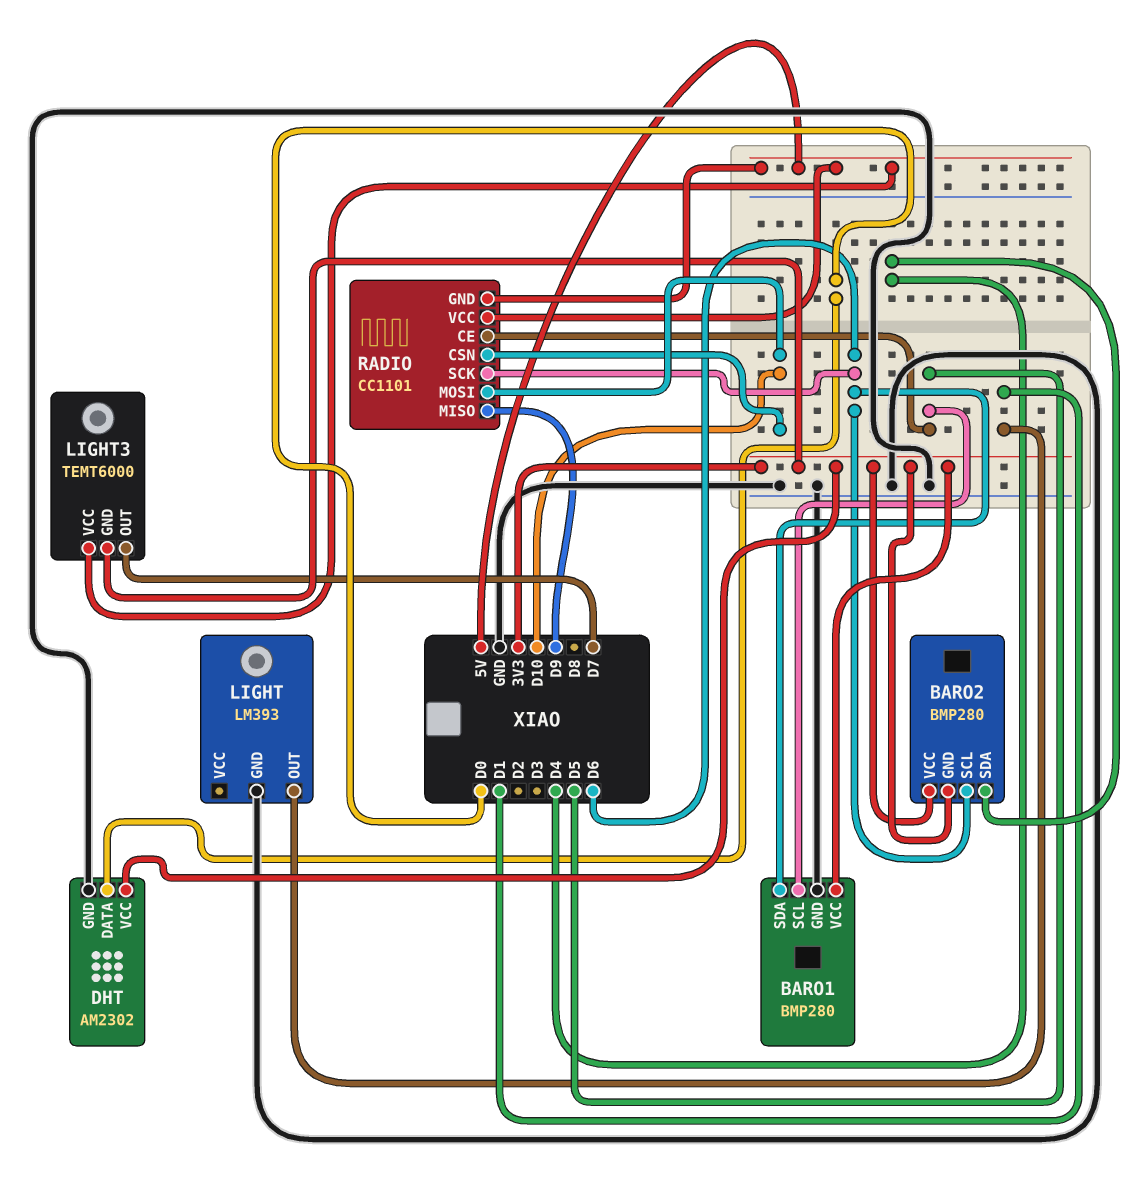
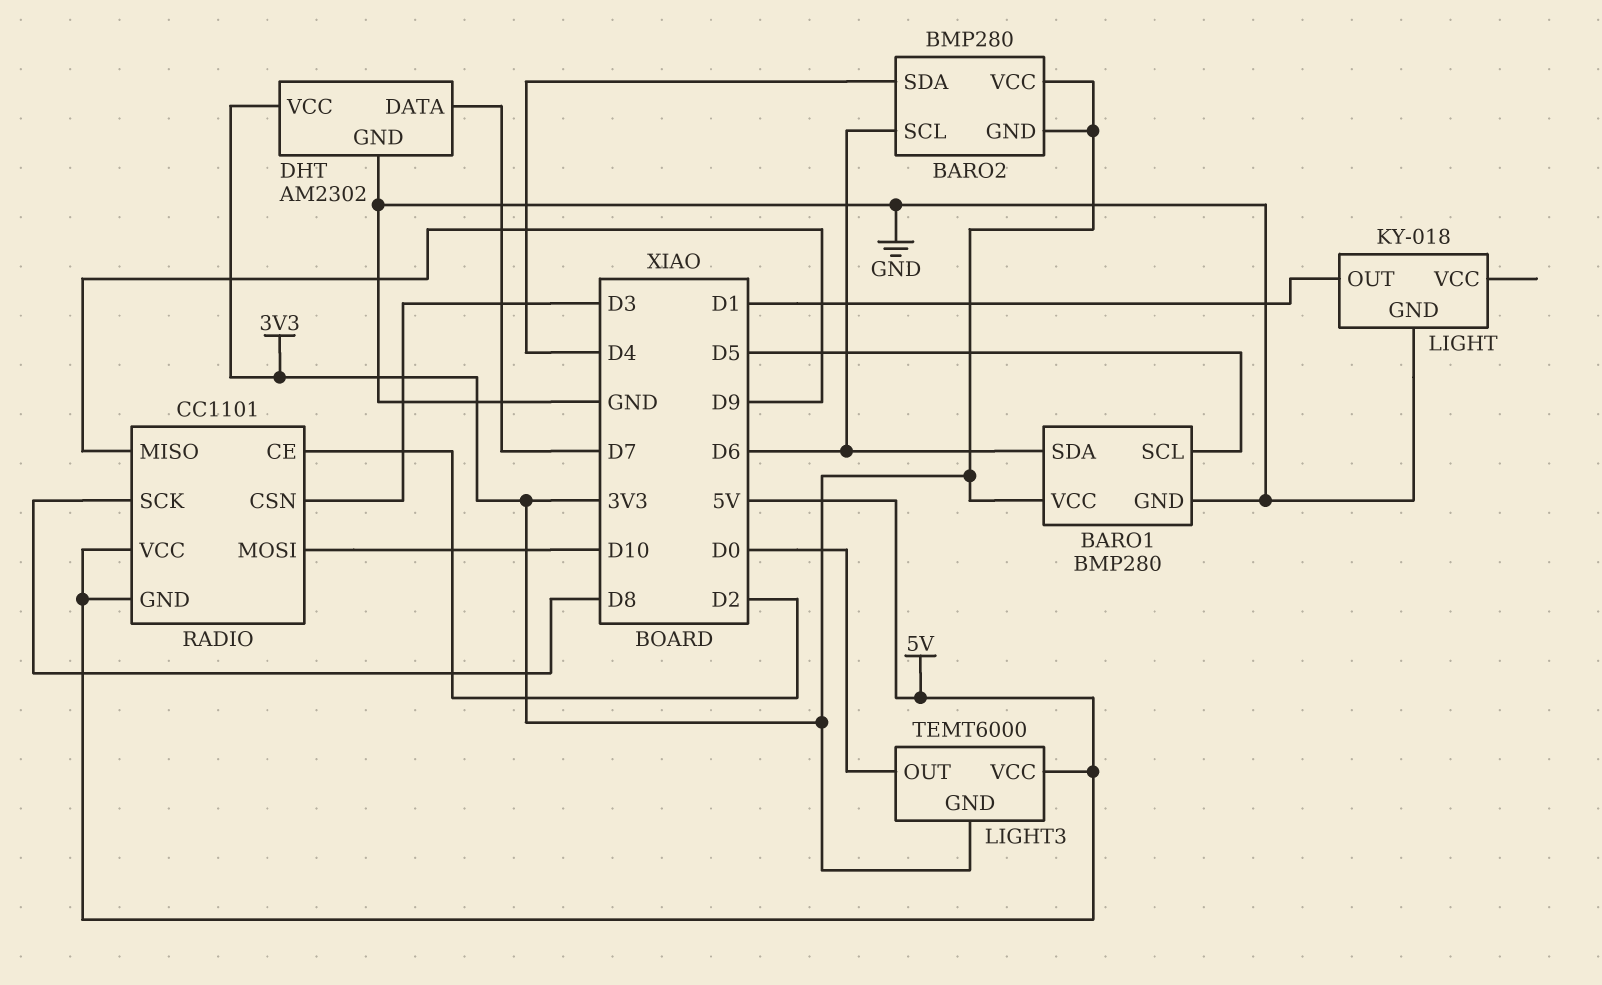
DHT pin DATA: D0 -> D7
LIGHT: LM393 -> KY-018
LIGHT3 pin OUT: D7 -> D0
RADIO pin CE: D5 -> D2
RADIO pin CSN: D10 -> D3
RADIO pin SCK: D6 -> D8

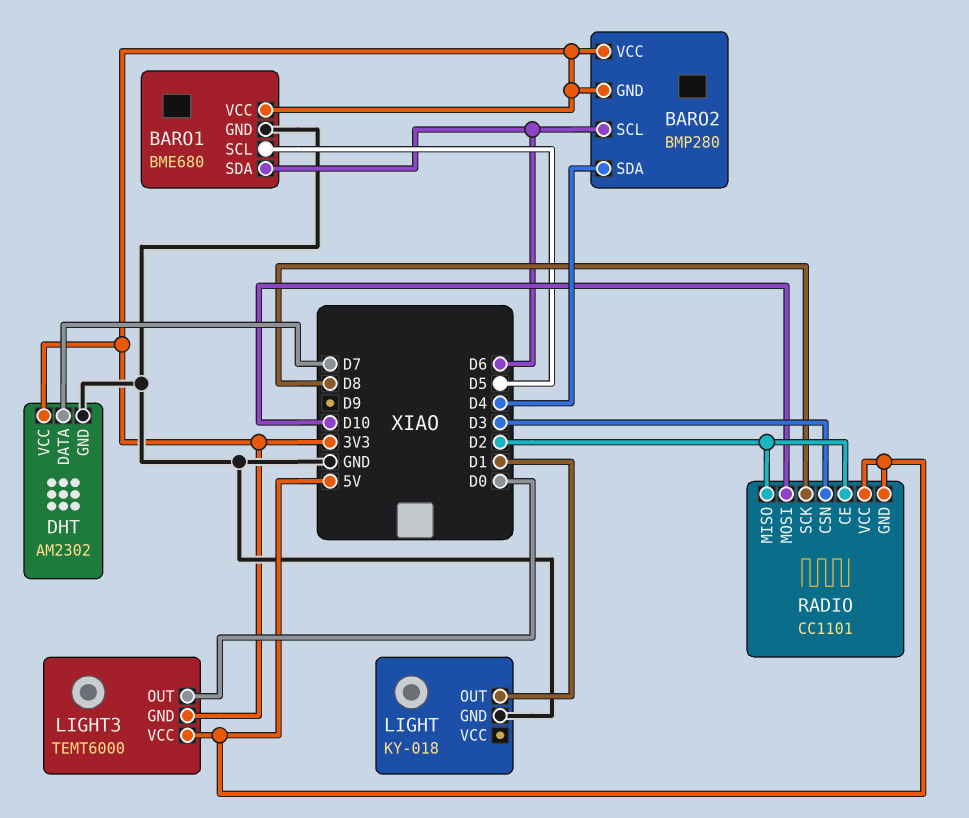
BARO1: BMP280 -> BME680
RADIO pin MISO: D9 -> D2

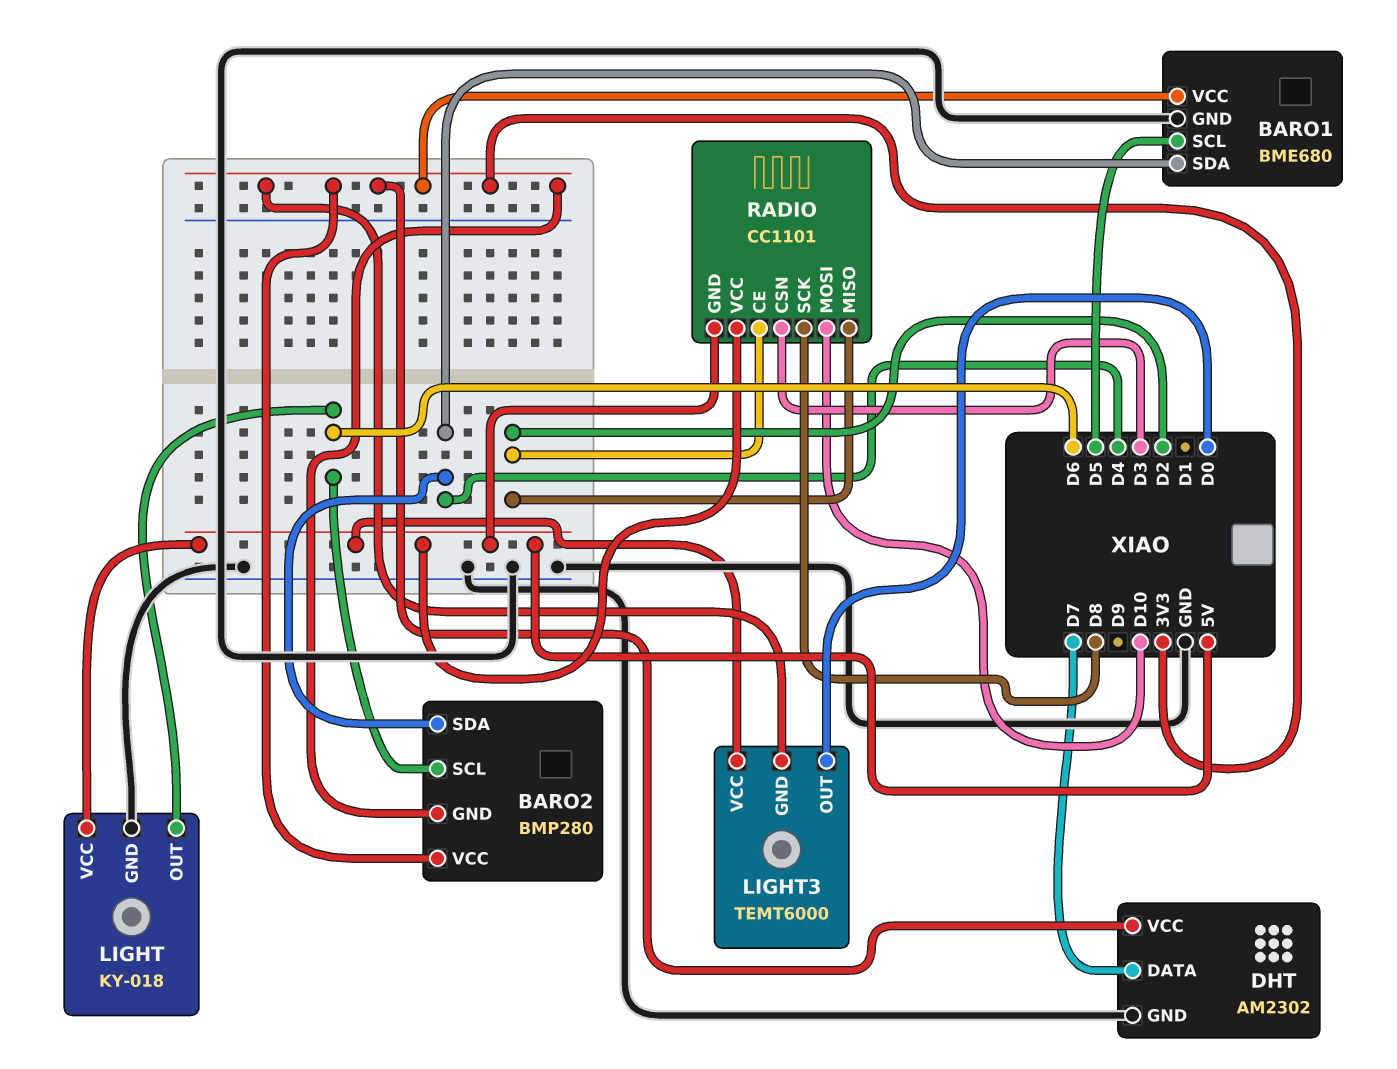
BARO1 pin SDA: D6 -> D4
LIGHT pin OUT: D1 -> D6
LIGHT pin VCC: none -> 5V

